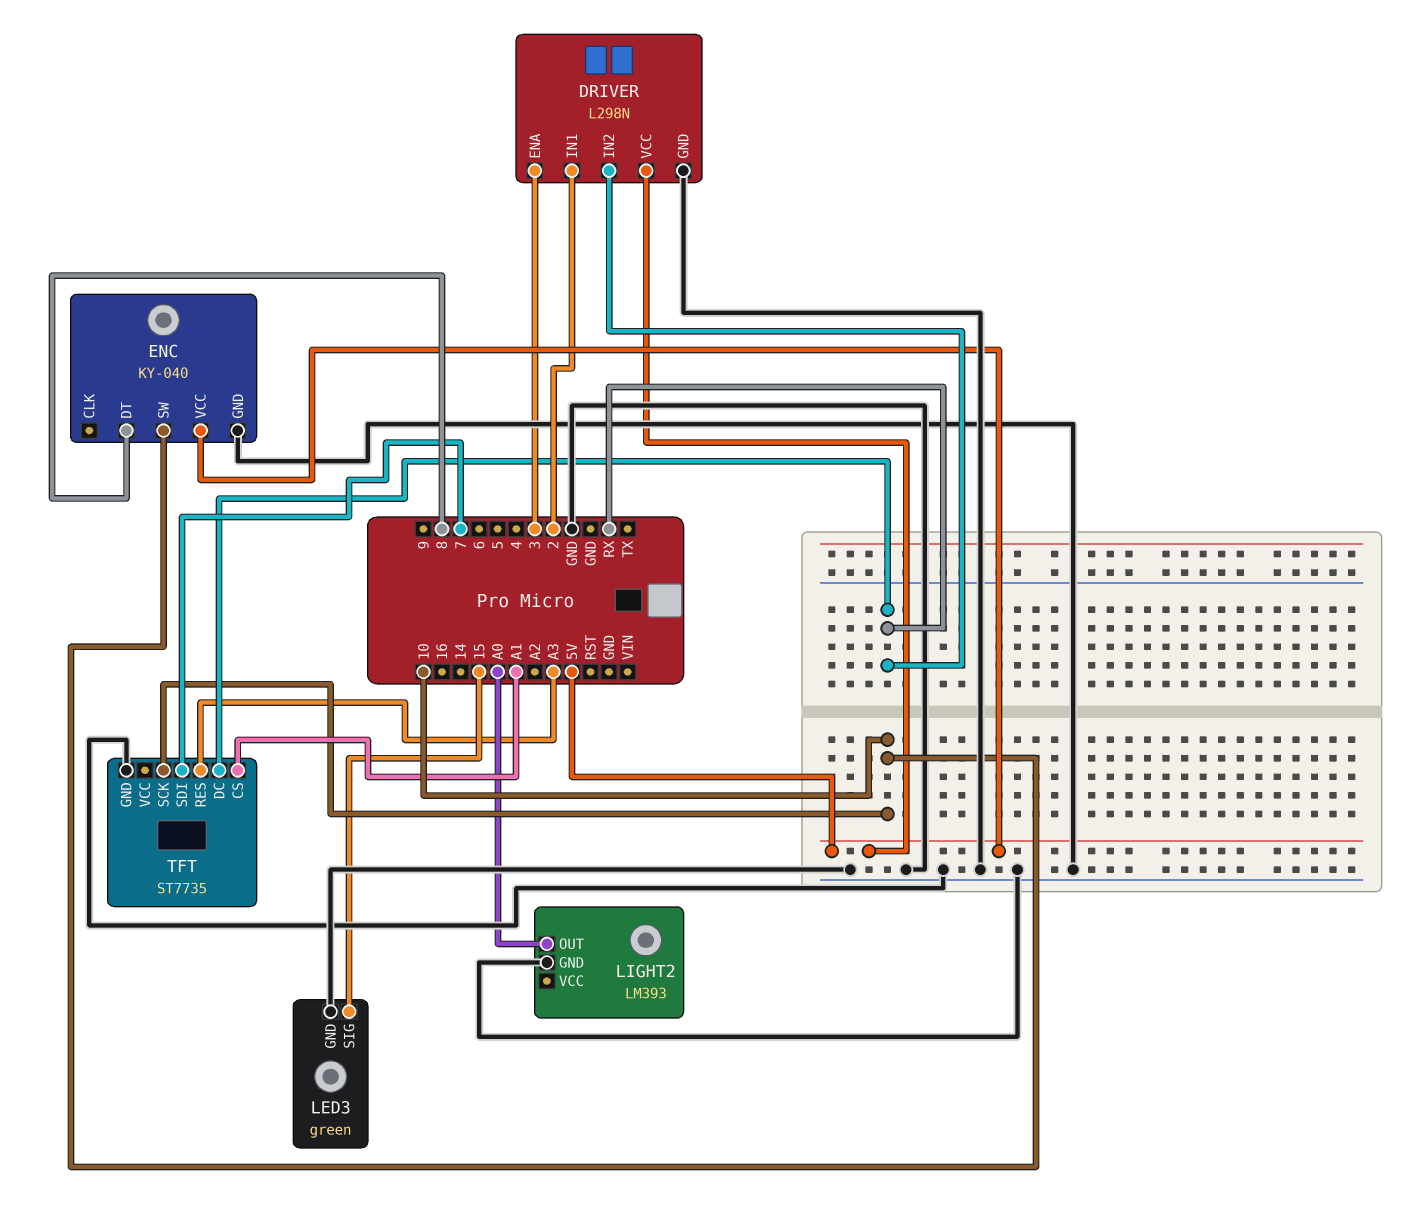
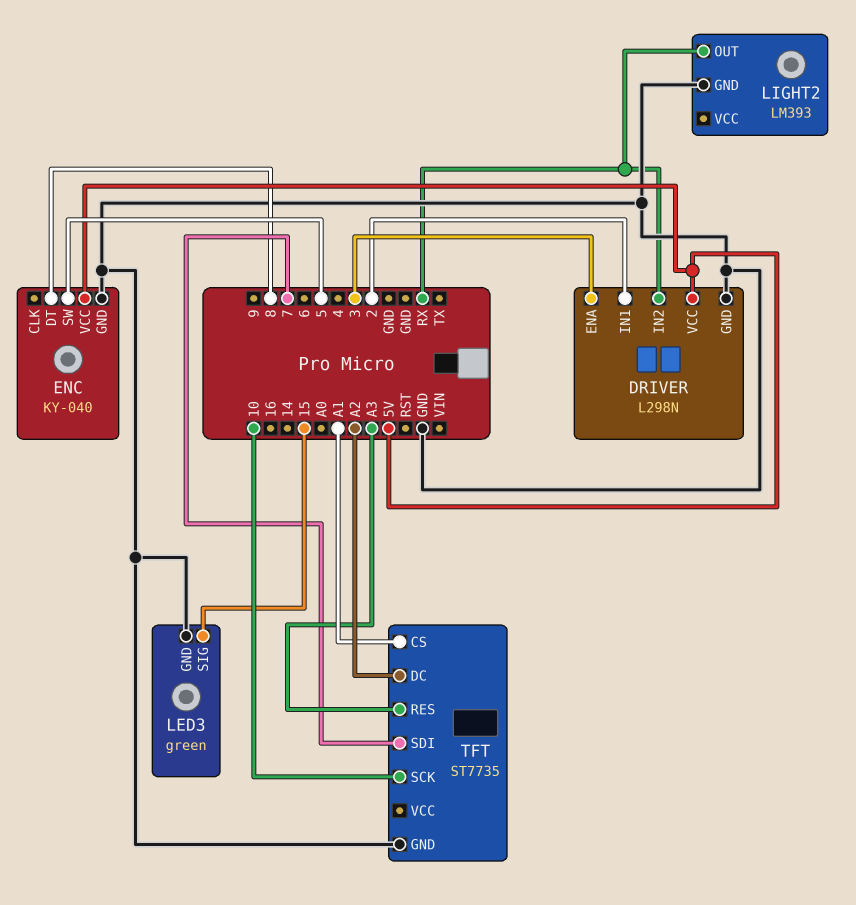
ENC pin SW: 10 -> 5
LIGHT2 pin OUT: A0 -> RX
TFT pin DC: RX -> A2

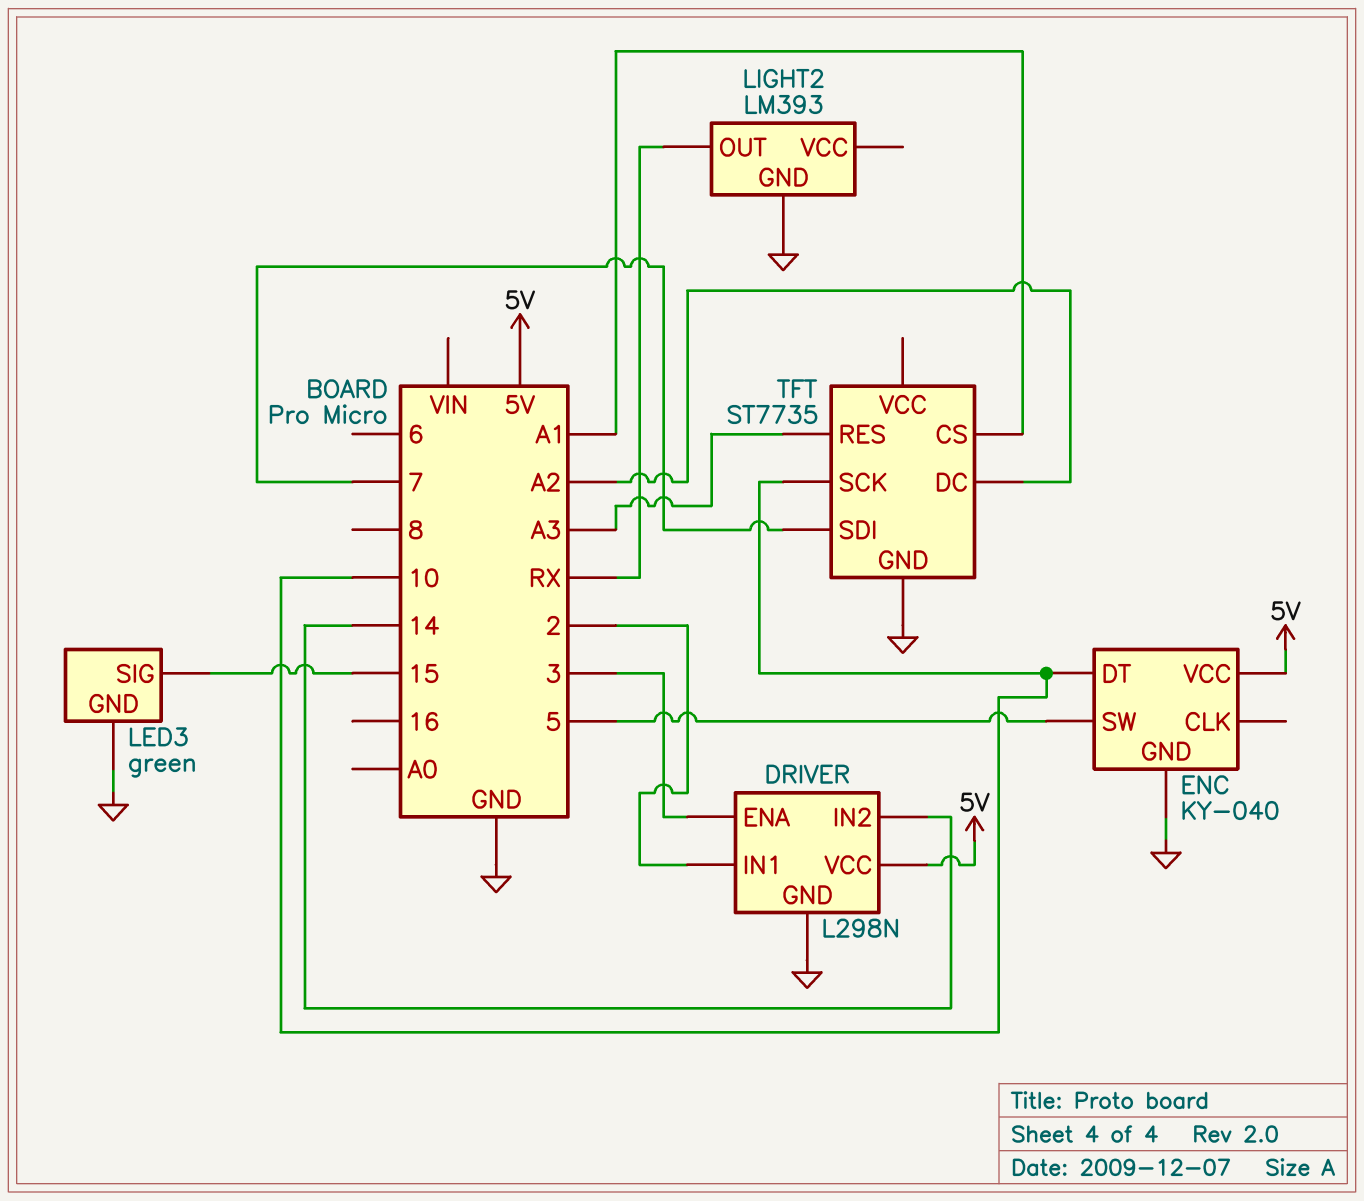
DRIVER pin IN2: RX -> 14
ENC pin DT: 8 -> 10

